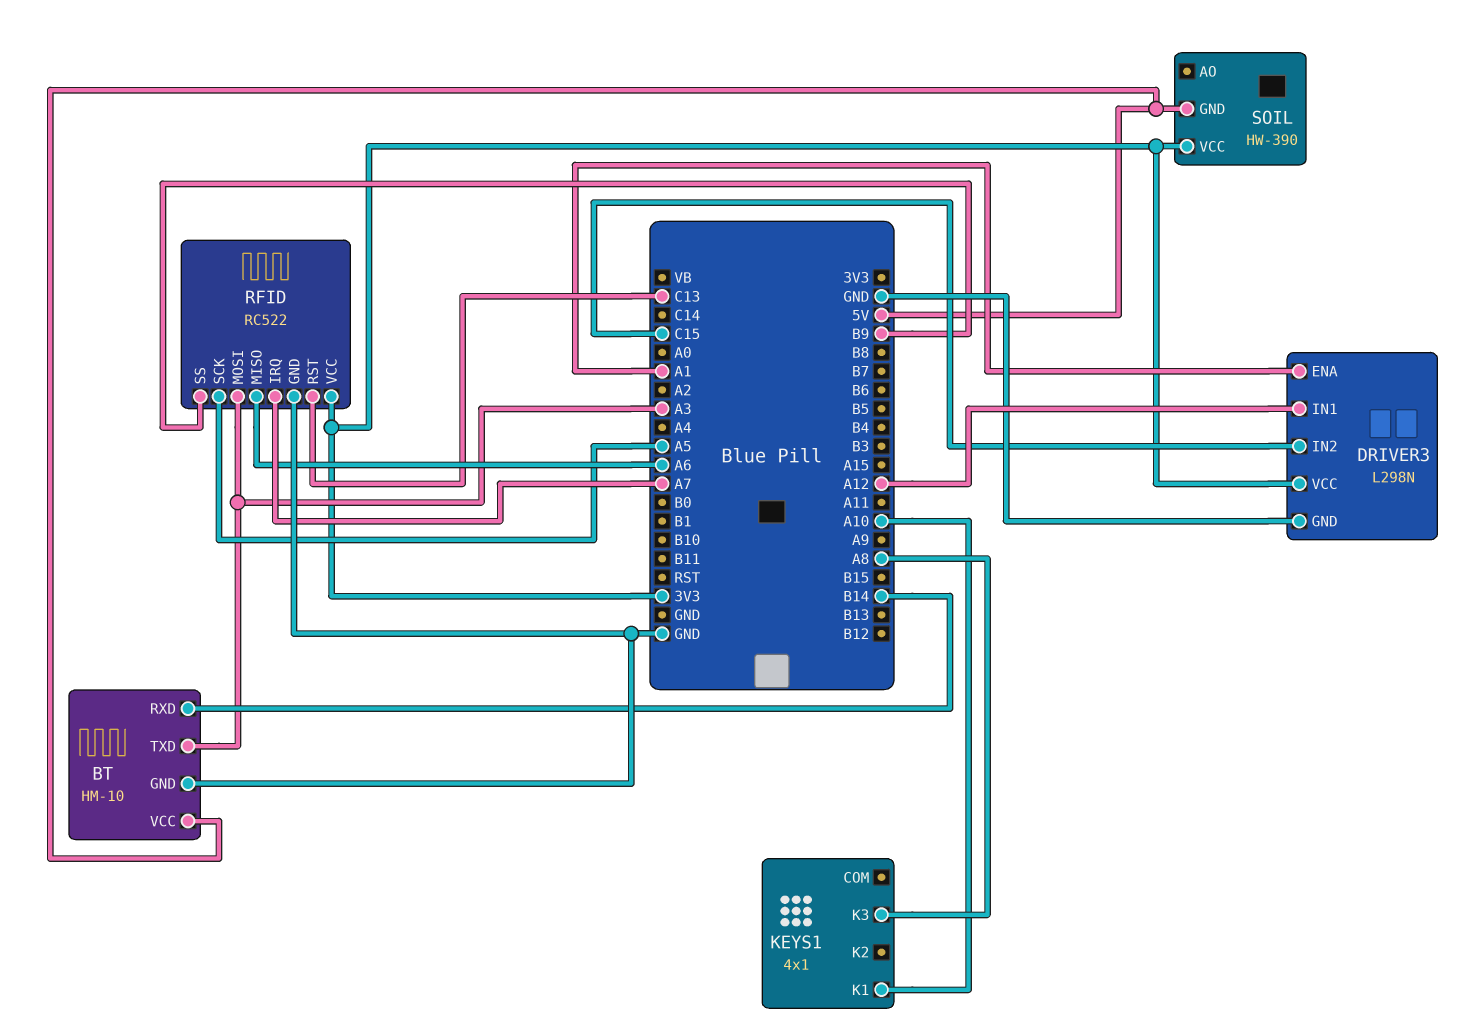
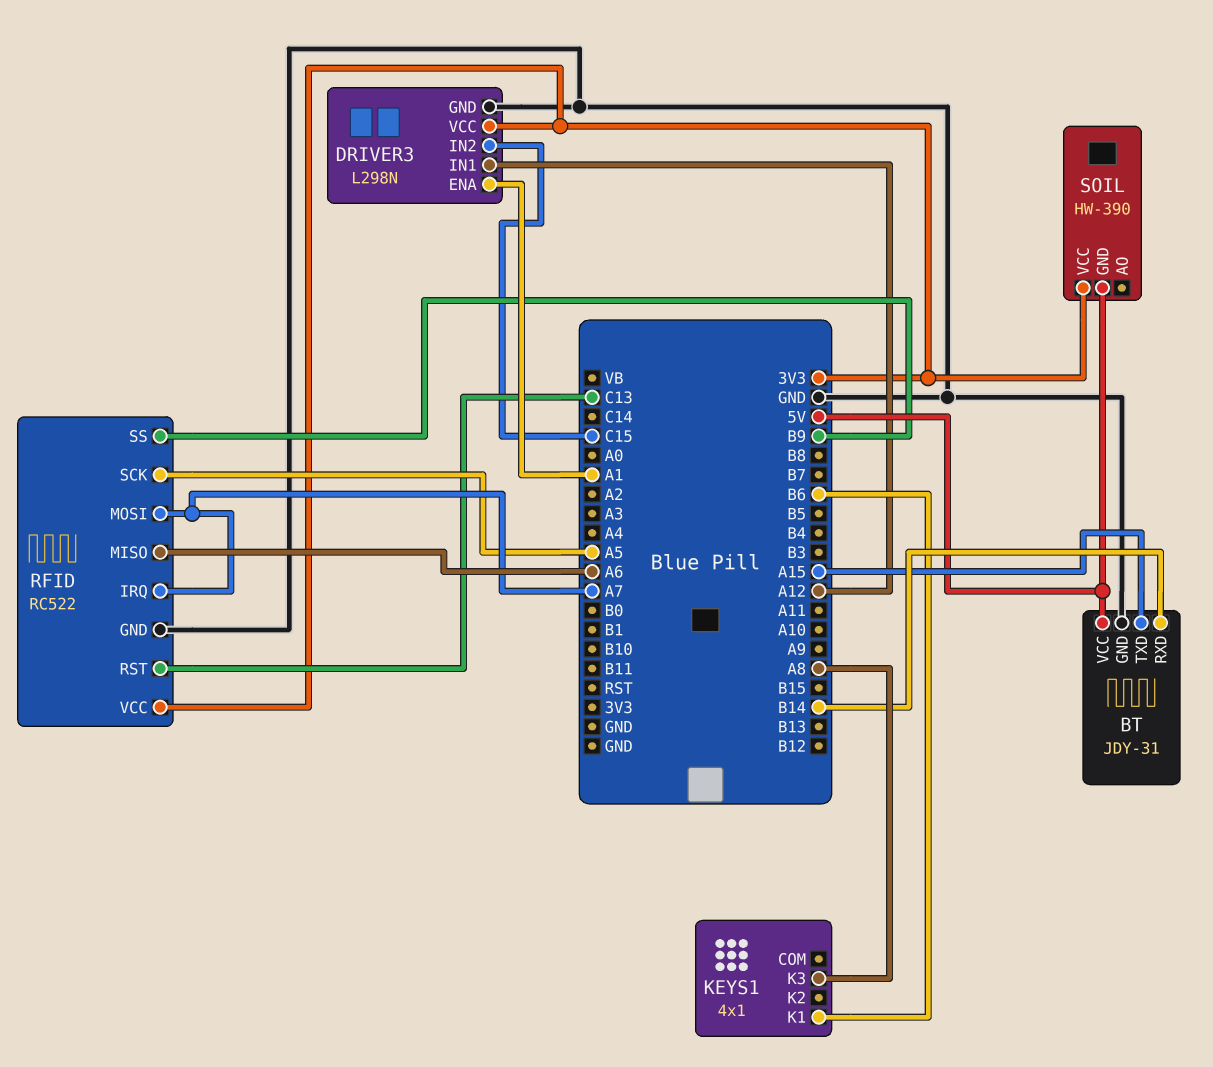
BT: HM-10 -> JDY-31
BT pin TXD: A3 -> A15
KEYS1 pin K1: A10 -> B6
RFID pin MOSI: A3 -> A7

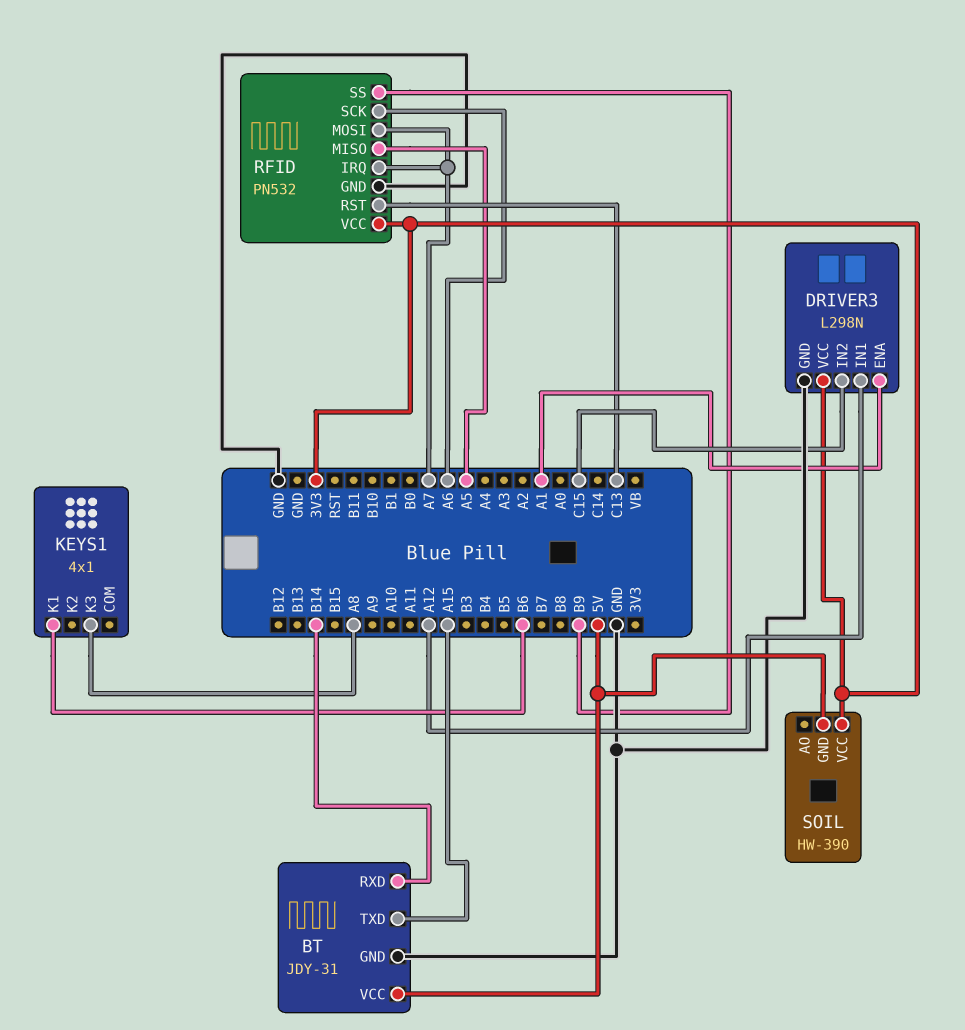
RFID: RC522 -> PN532
RFID pin MISO: A6 -> A5
RFID pin SCK: A5 -> A6

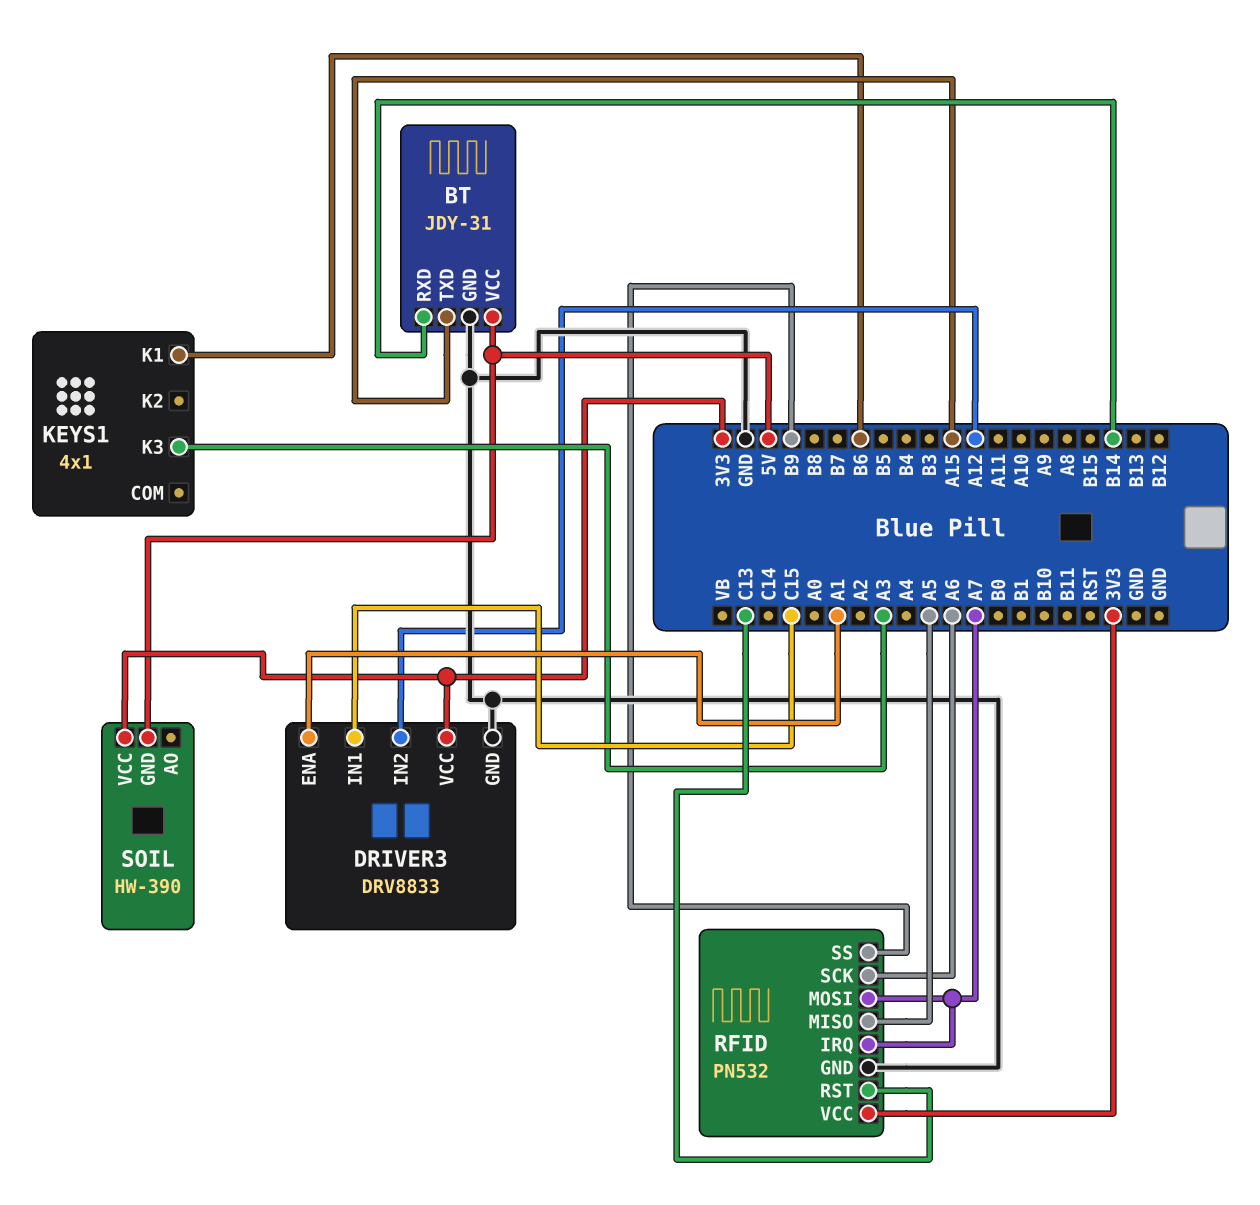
DRIVER3: L298N -> DRV8833
DRIVER3 pin IN1: A12 -> C15
DRIVER3 pin IN2: C15 -> A12
KEYS1 pin K3: A8 -> A3

